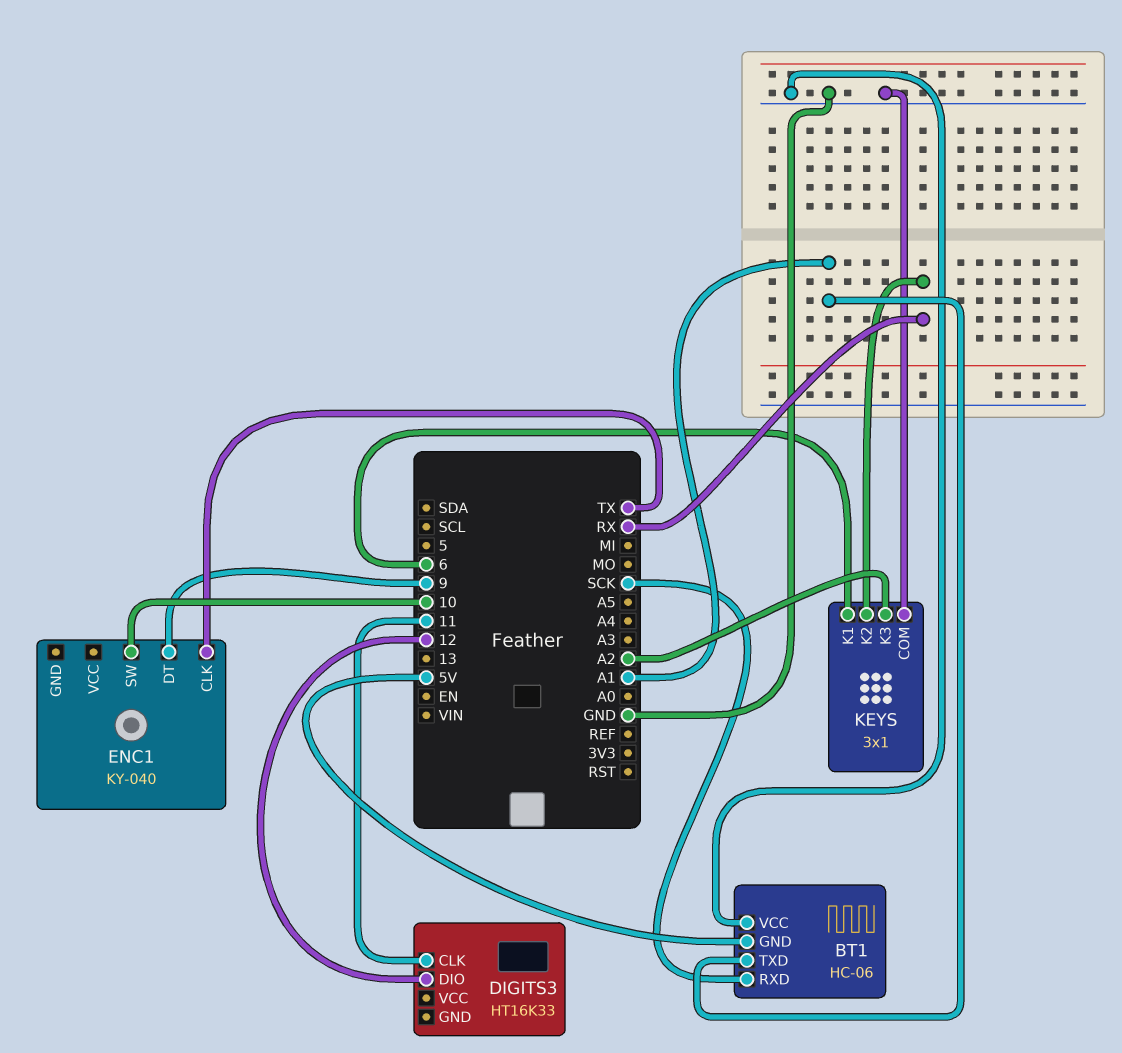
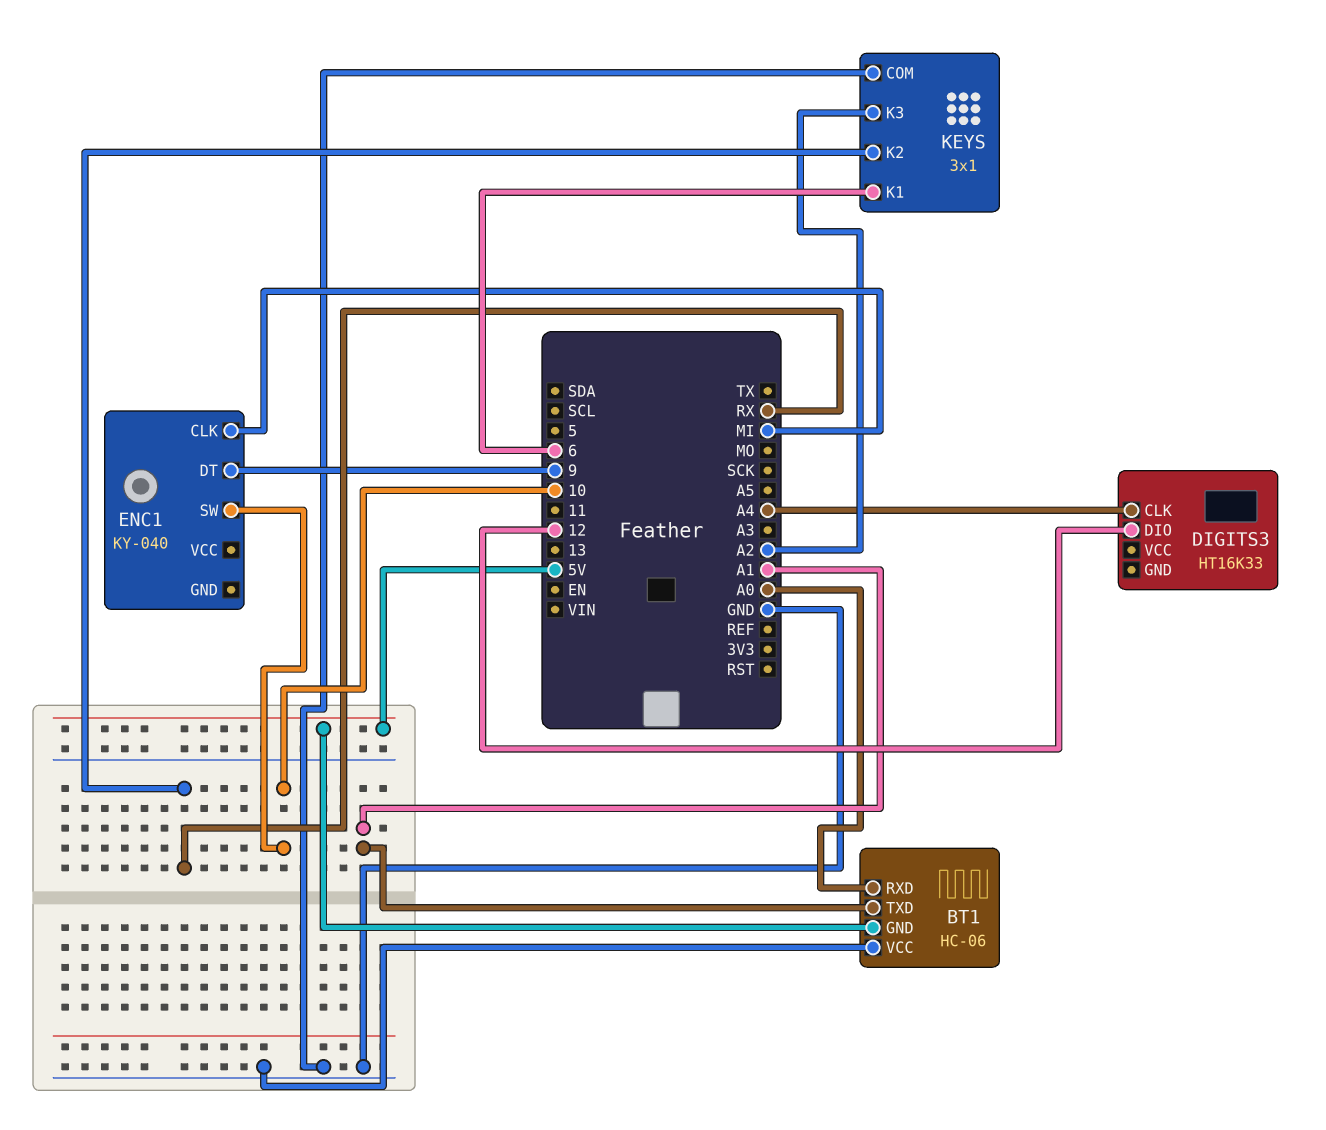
BT1 pin RXD: SCK -> A0
DIGITS3 pin CLK: 11 -> A4
ENC1 pin CLK: TX -> MI

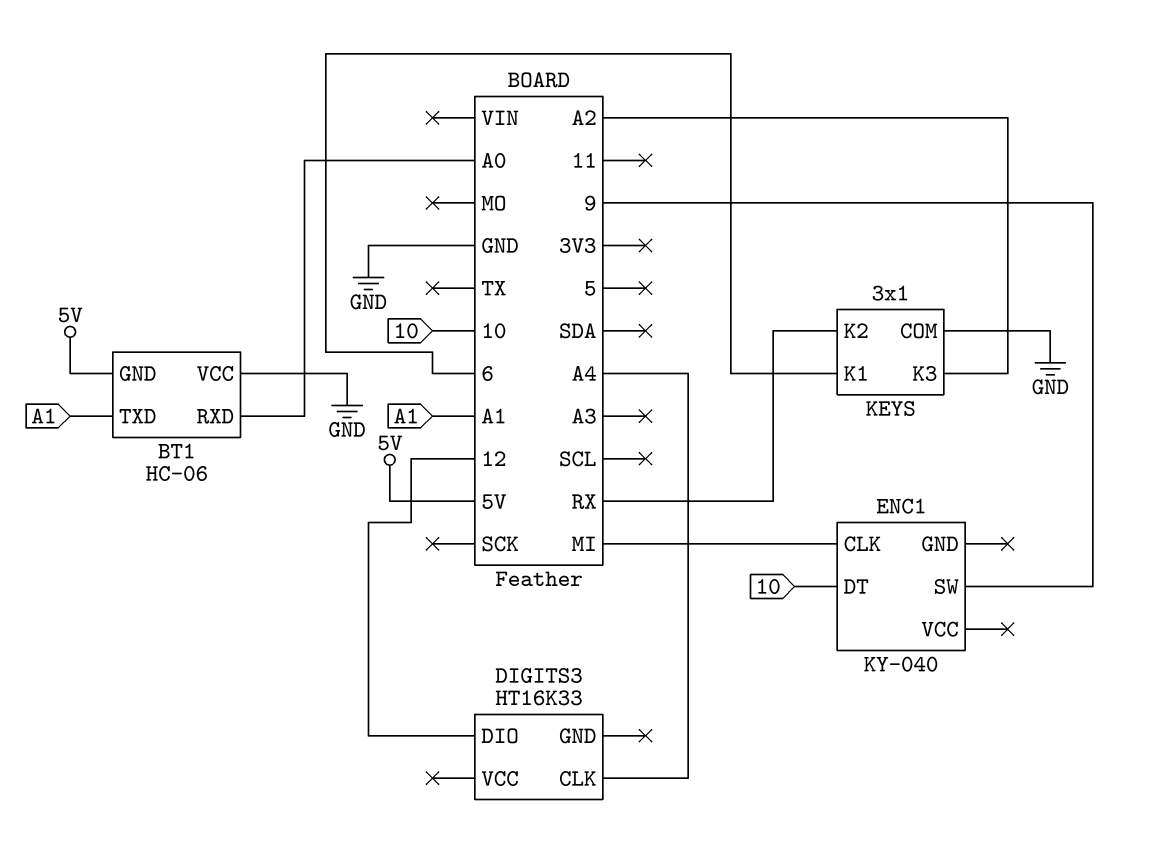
ENC1 pin DT: 9 -> 10
ENC1 pin SW: 10 -> 9

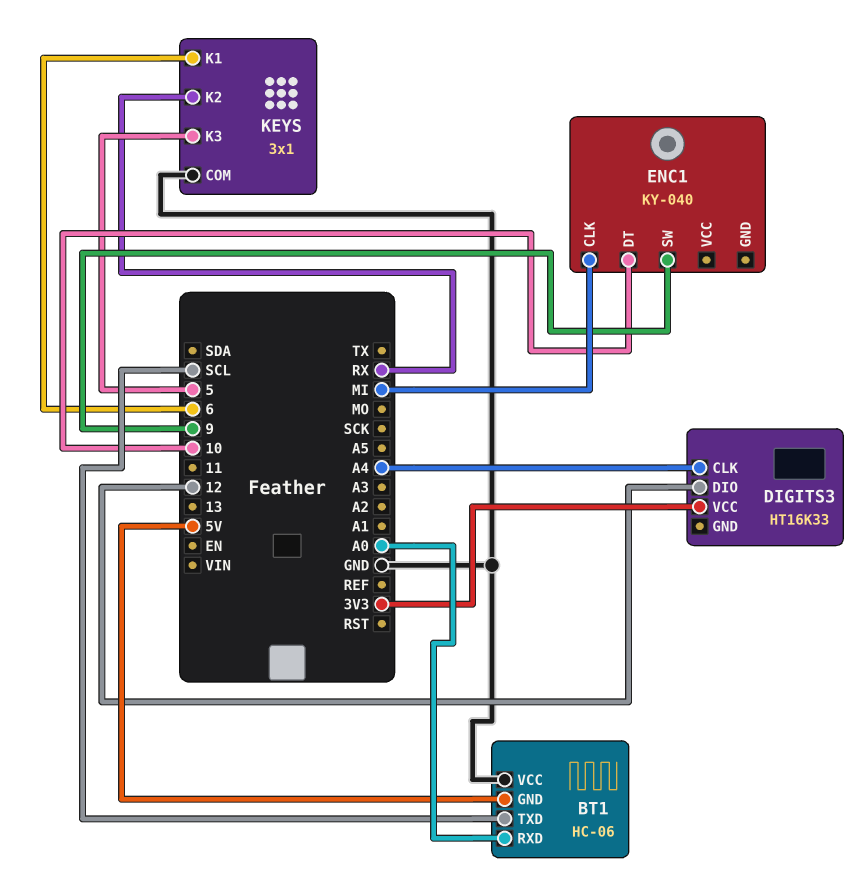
BT1 pin TXD: A1 -> SCL
DIGITS3 pin VCC: none -> 3V3
KEYS pin K3: A2 -> 5

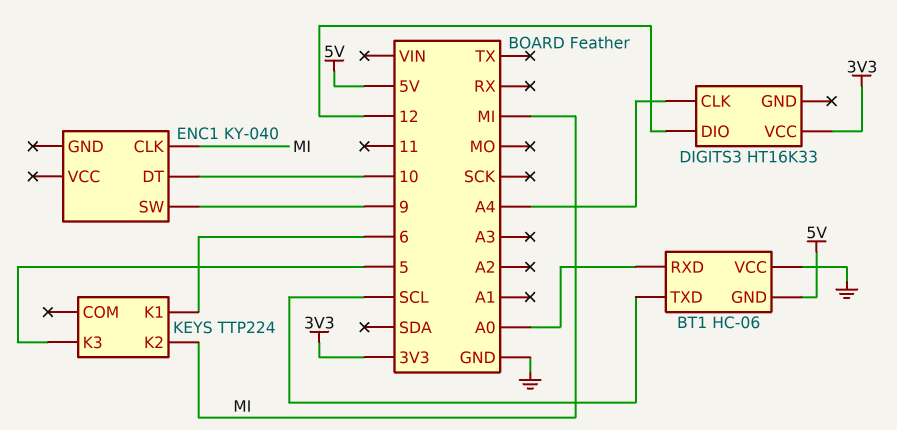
KEYS: 3x1 -> TTP224
KEYS pin COM: GND -> none
KEYS pin K2: RX -> MI

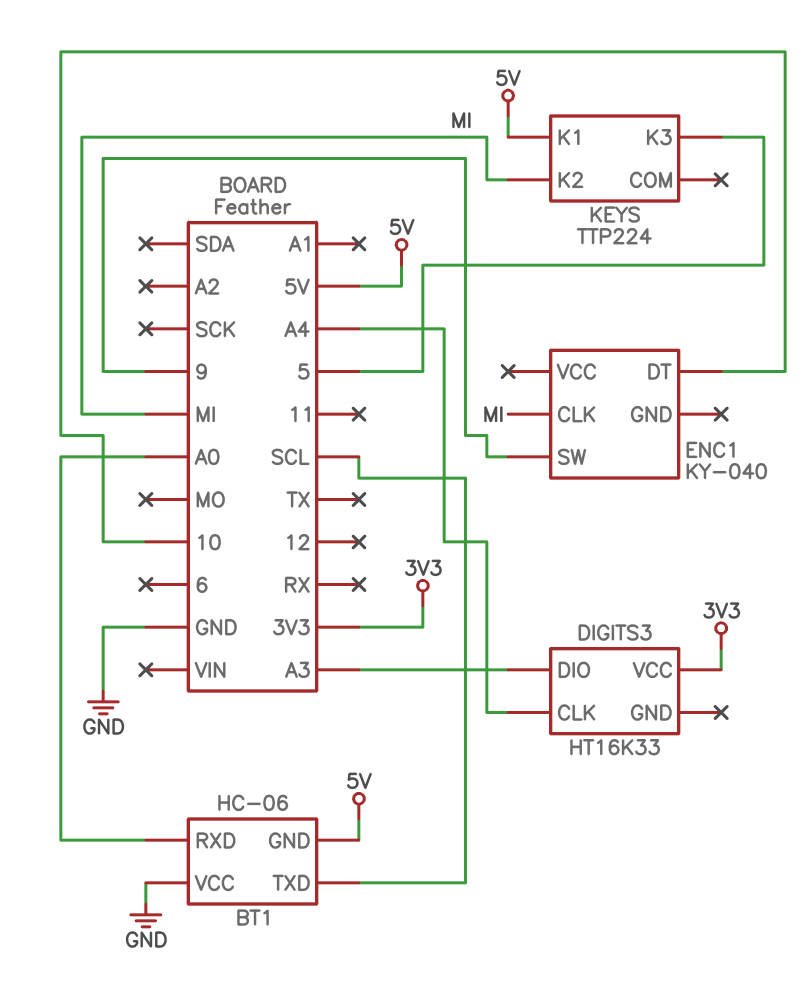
DIGITS3 pin DIO: 12 -> A3
KEYS pin K1: 6 -> 5V

